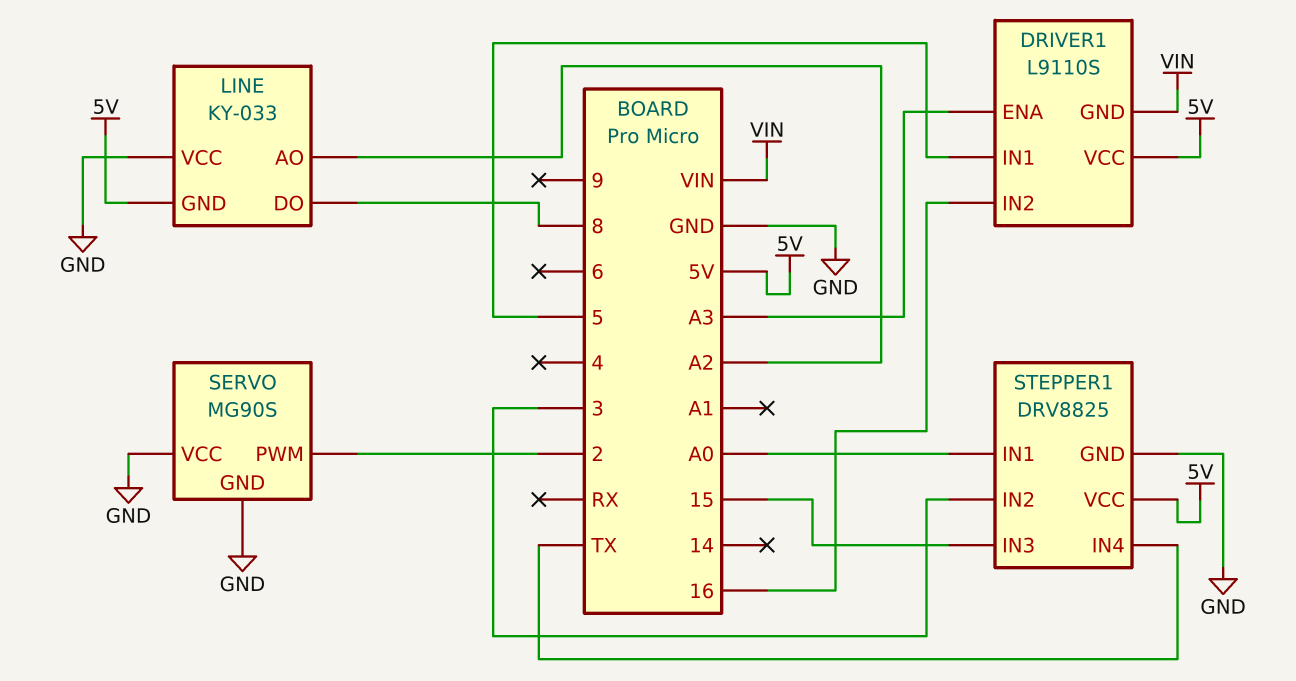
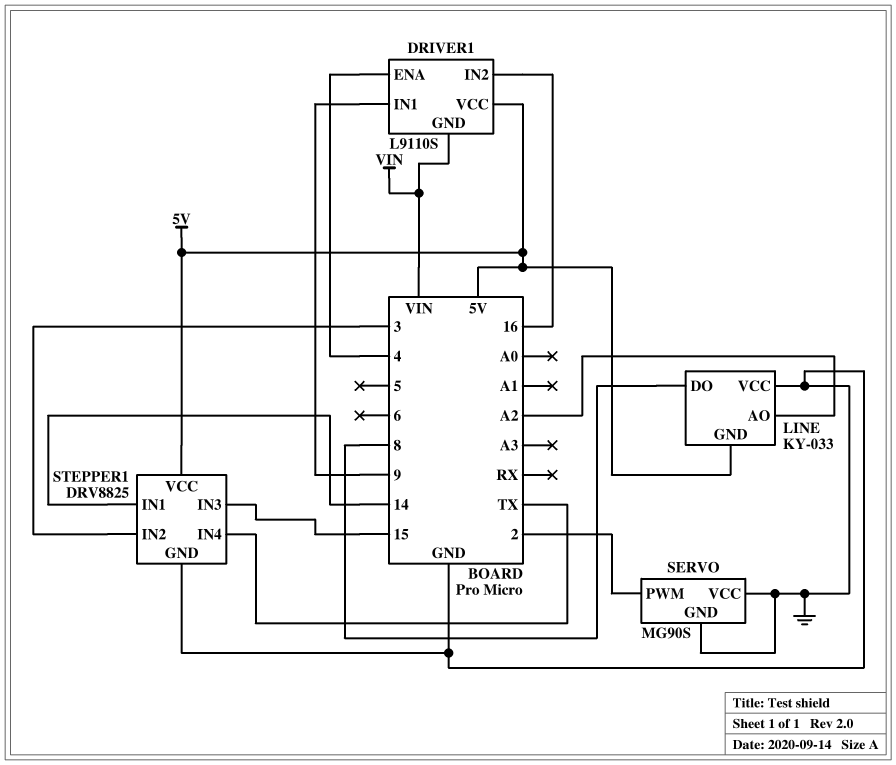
DRIVER1 pin ENA: A3 -> 4
DRIVER1 pin IN1: 5 -> 9
STEPPER1 pin IN1: A0 -> 14

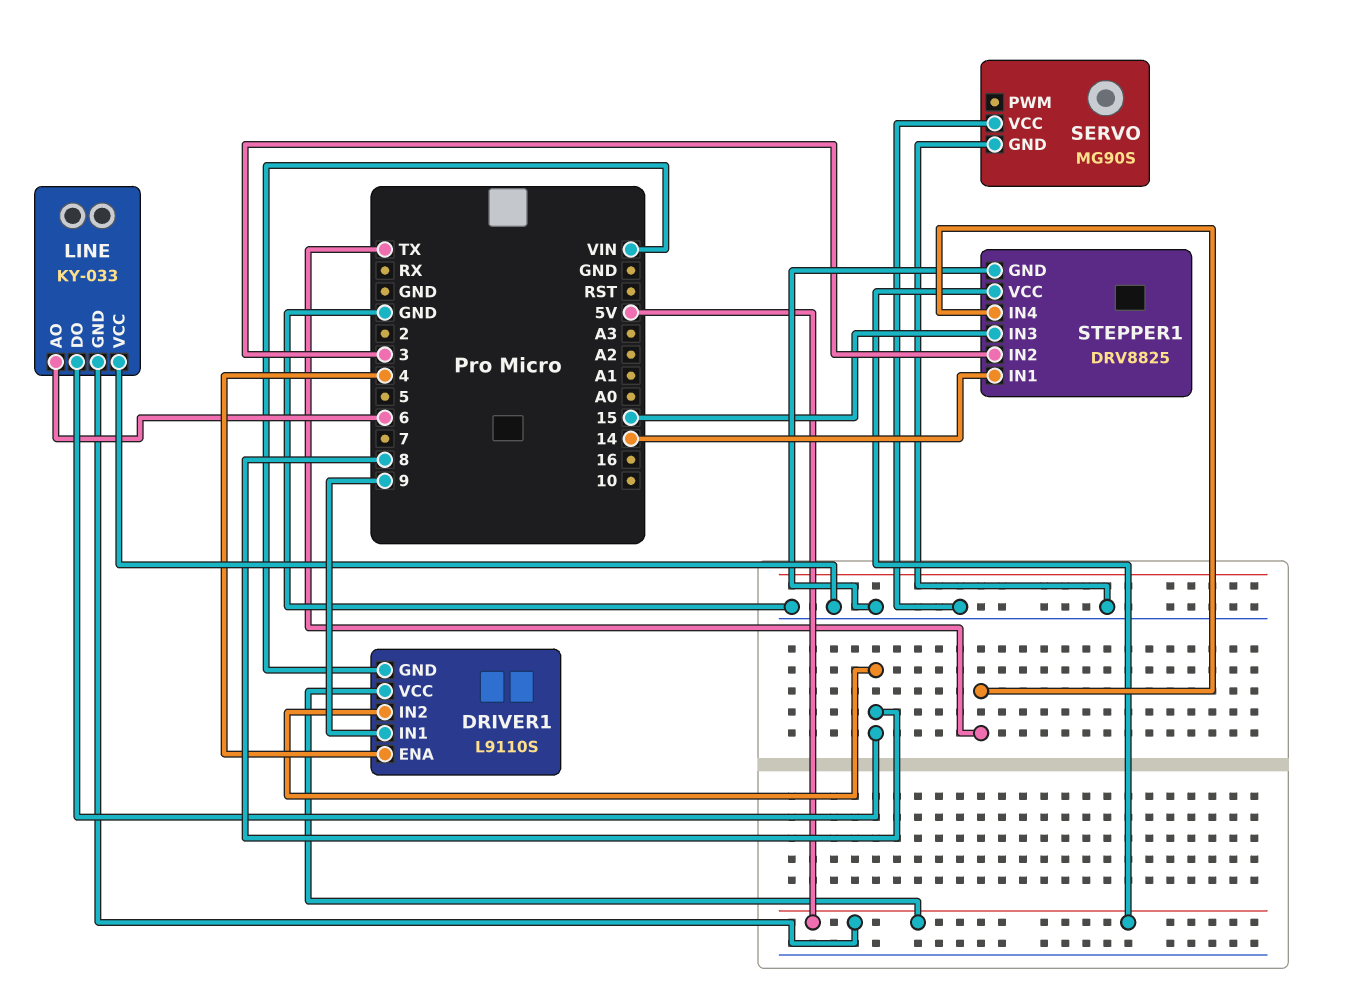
DRIVER1 pin IN2: 16 -> 8
LINE pin AO: A2 -> 6
SERVO pin PWM: 2 -> none

